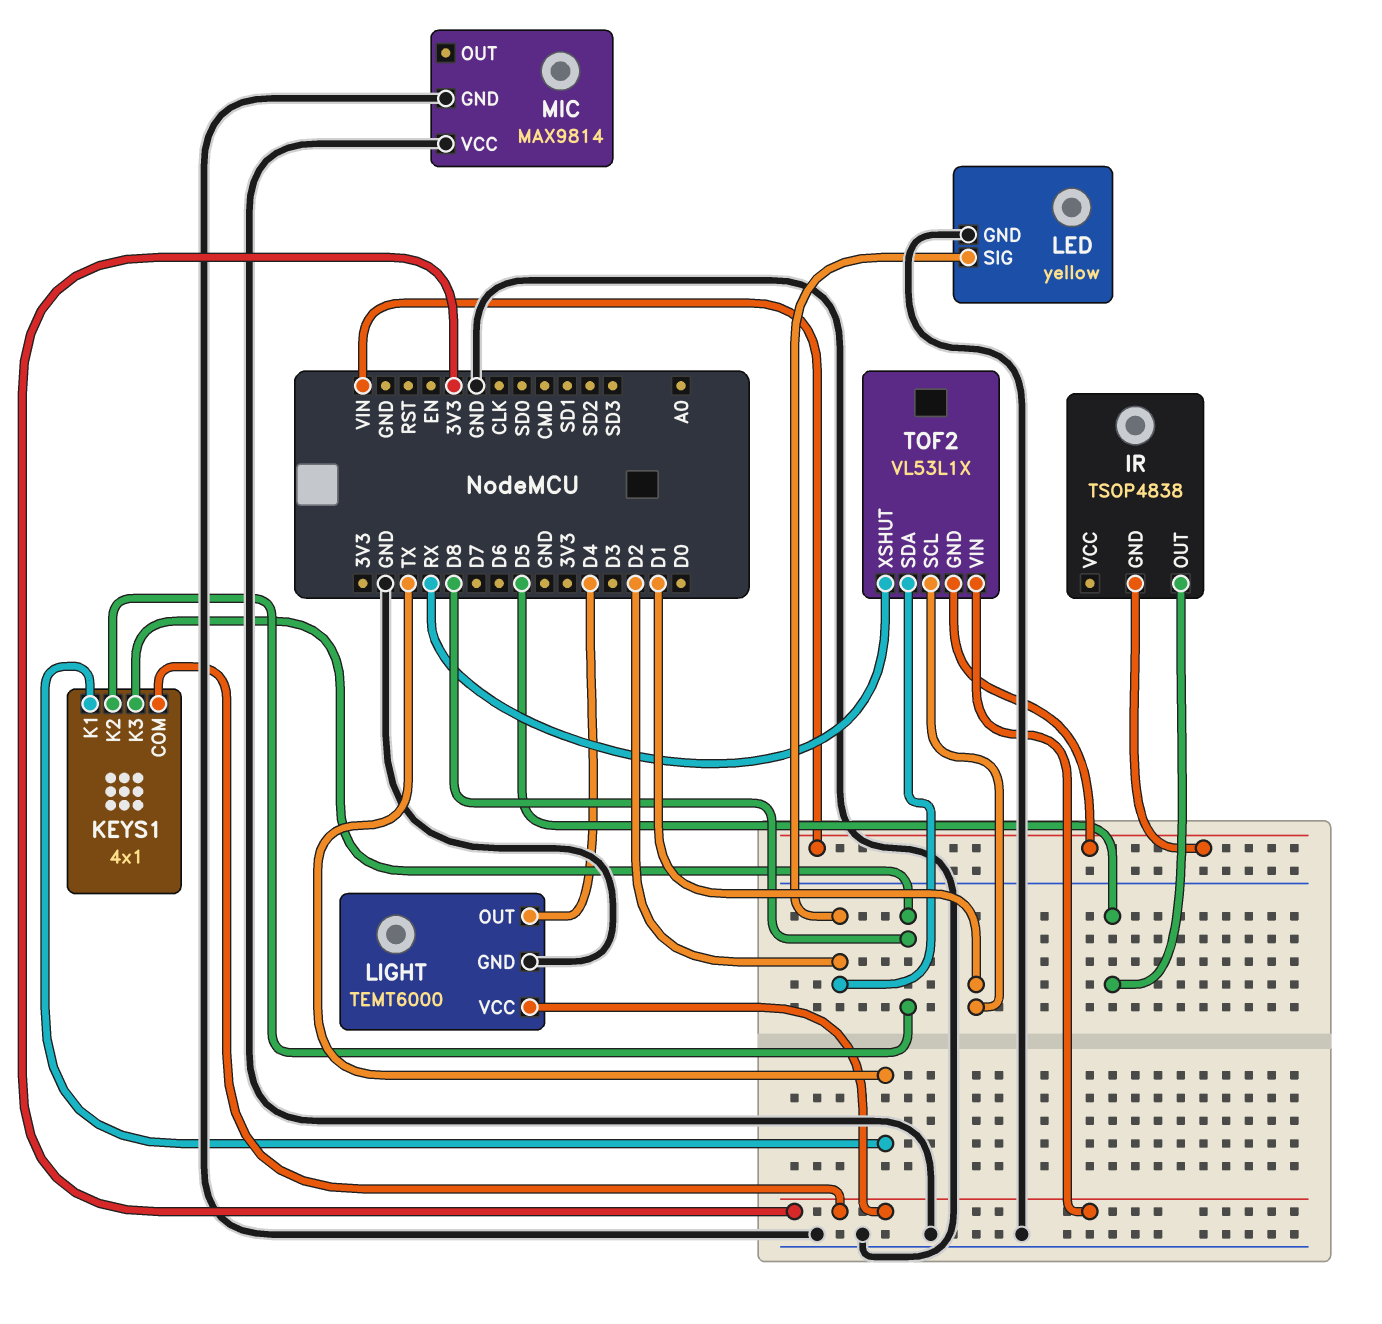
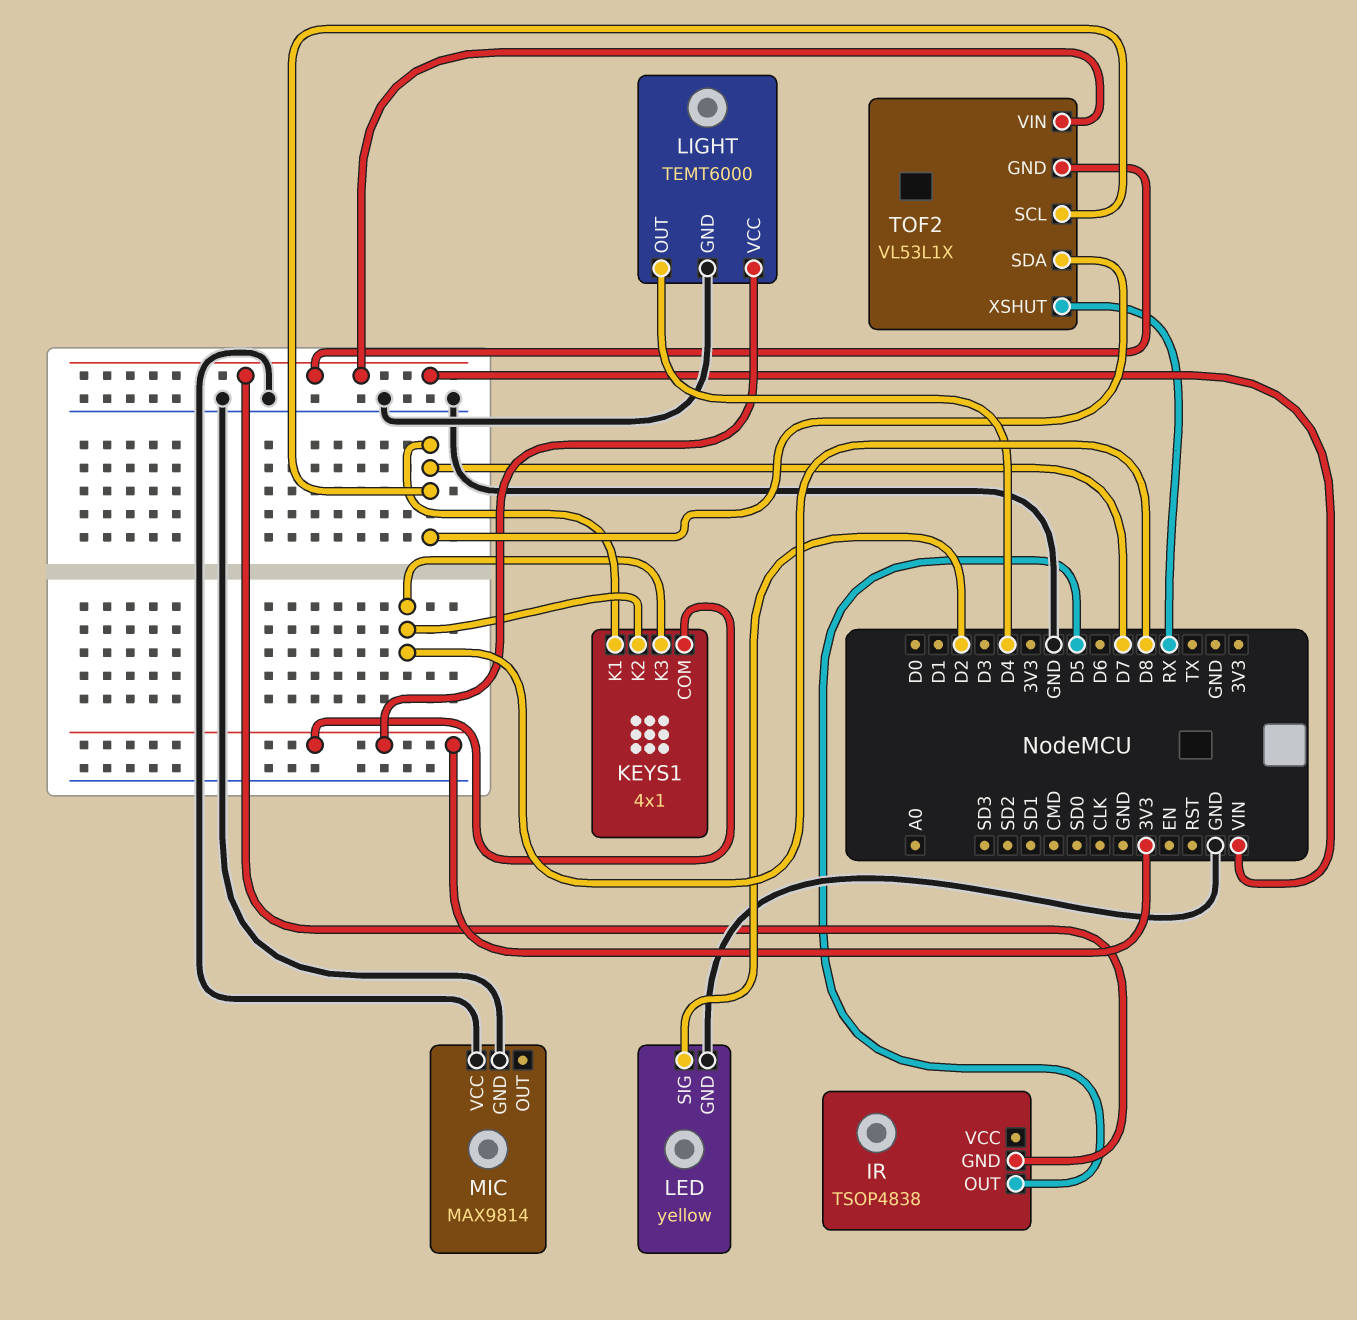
KEYS1 pin K1: TX -> D7
TOF2 pin SCL: D1 -> D7
TOF2 pin SDA: D2 -> D7
TOF2 pin VIN: 3V3 -> VIN

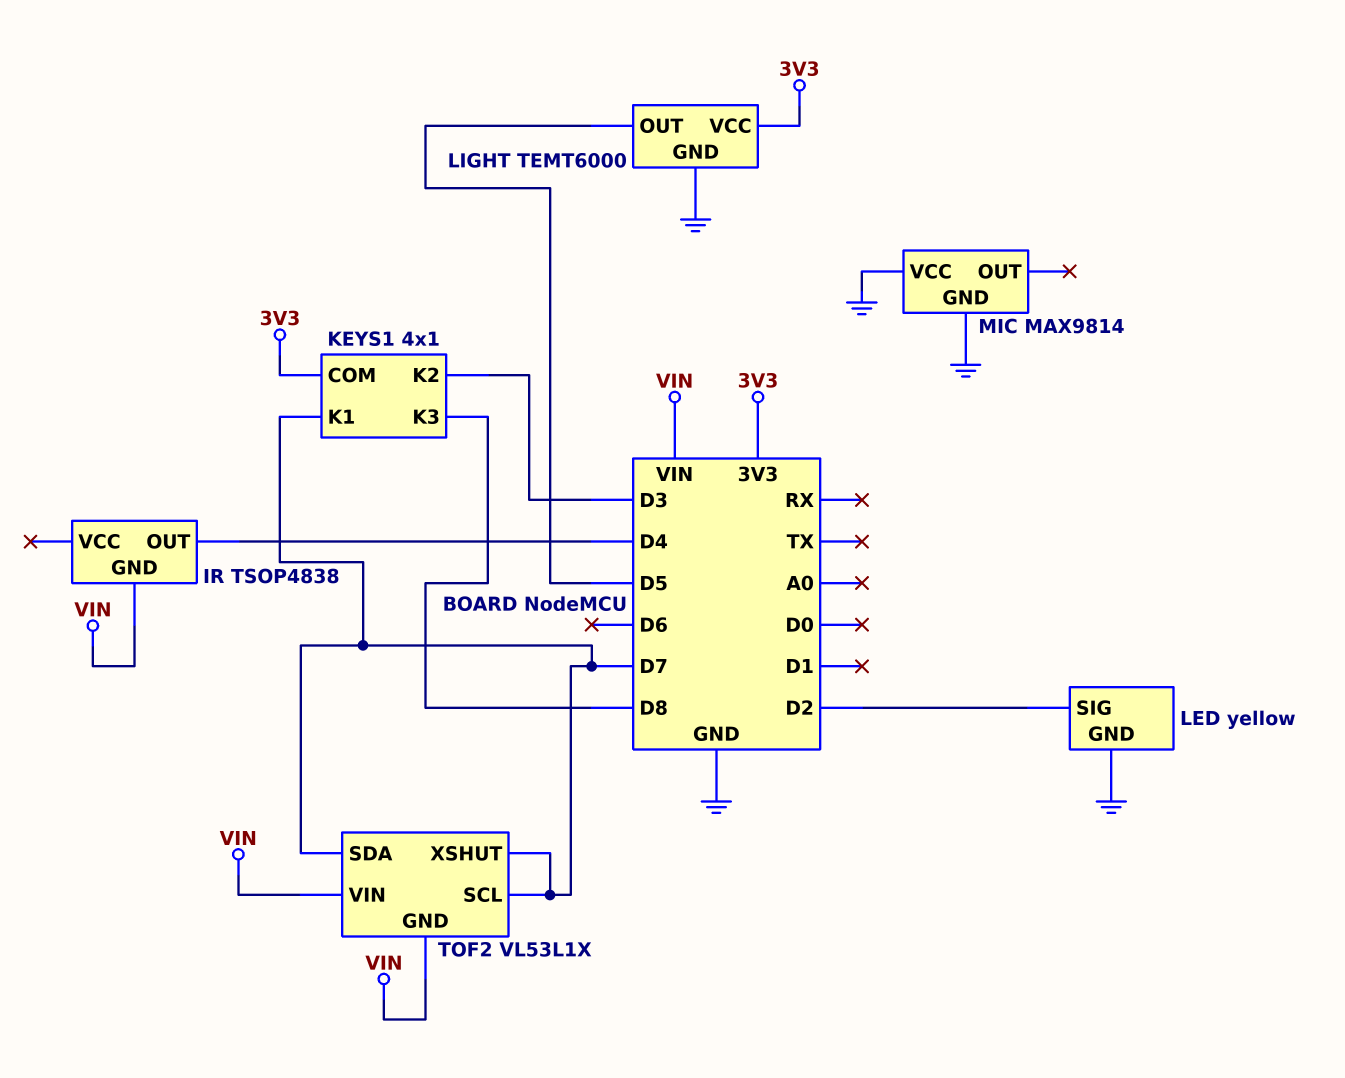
IR pin OUT: D5 -> D4
KEYS1 pin K2: D8 -> D3
LIGHT pin OUT: D4 -> D5
TOF2 pin XSHUT: RX -> D7

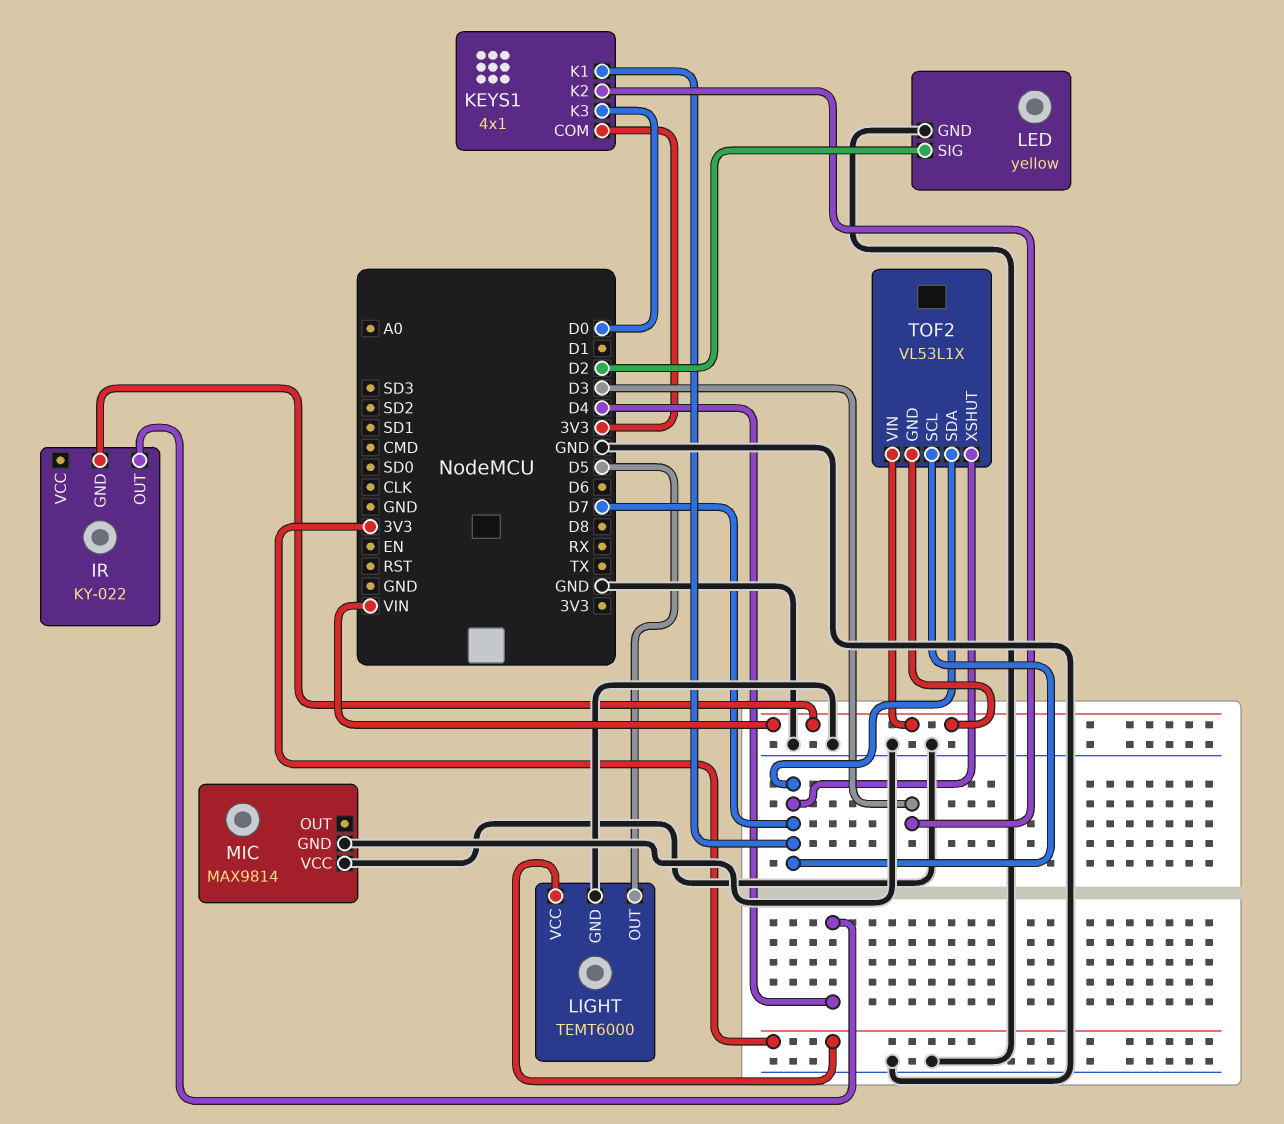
IR: TSOP4838 -> KY-022
KEYS1 pin K3: D8 -> D0

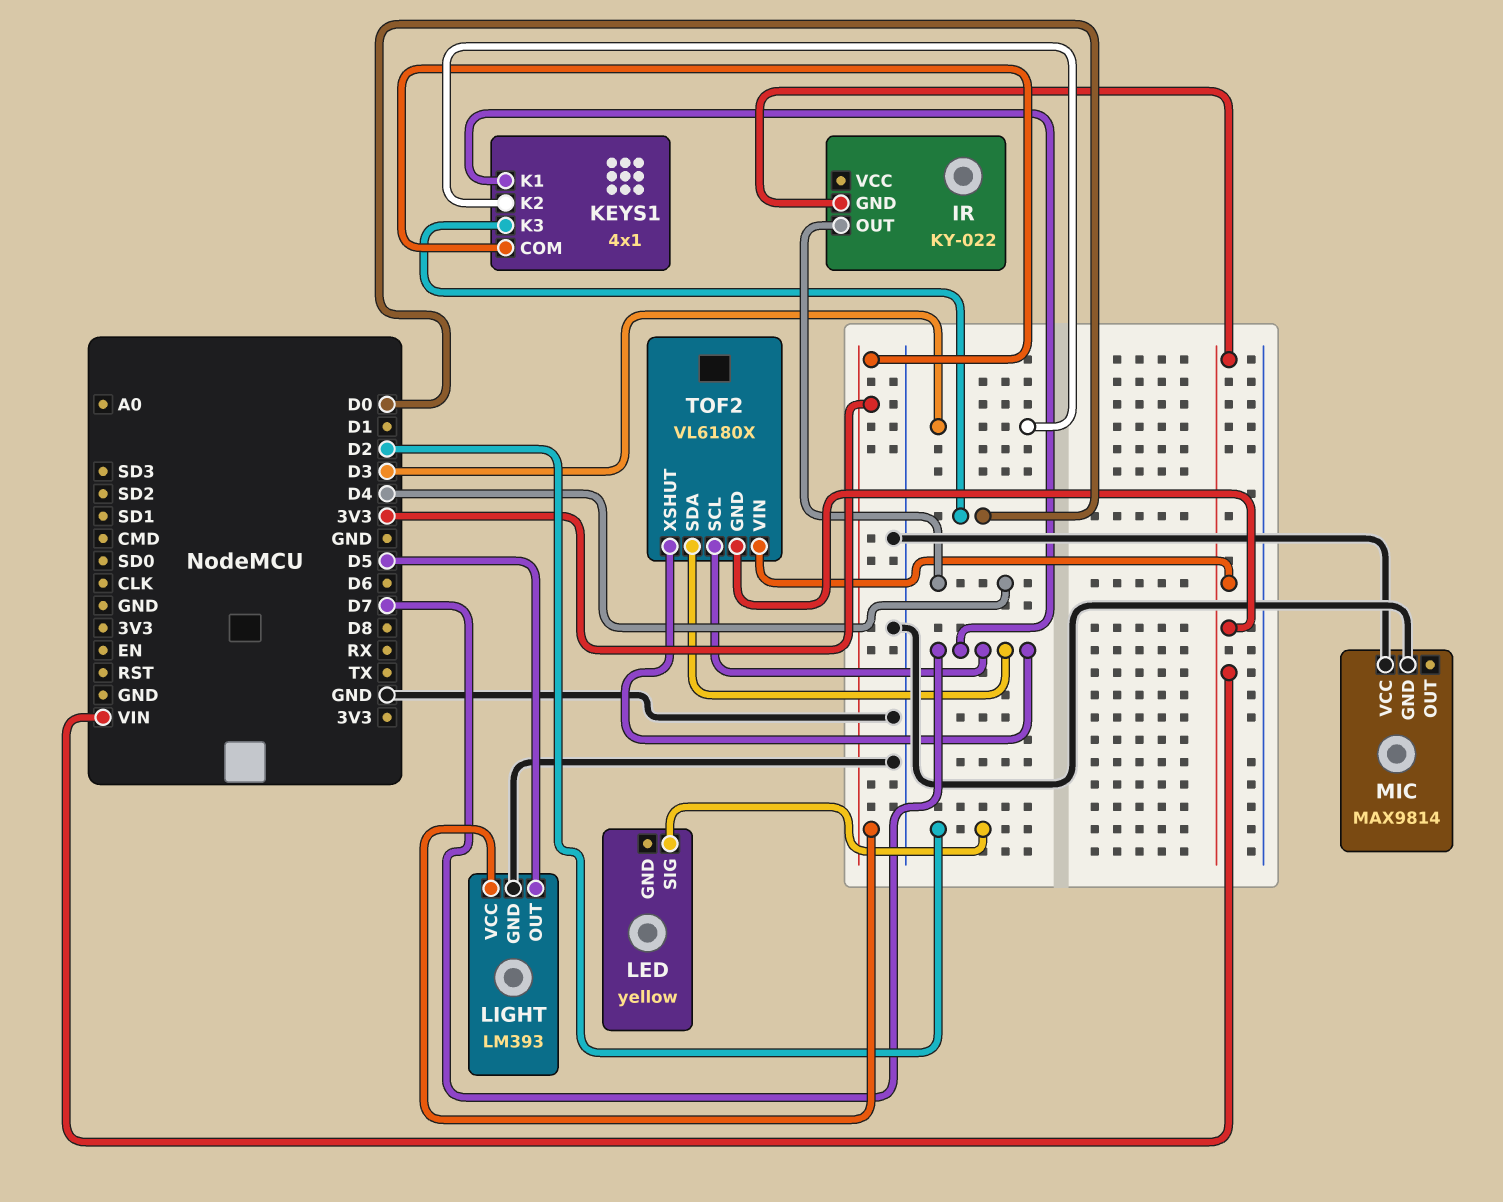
LED pin GND: GND -> none
LIGHT: TEMT6000 -> LM393
TOF2: VL53L1X -> VL6180X

